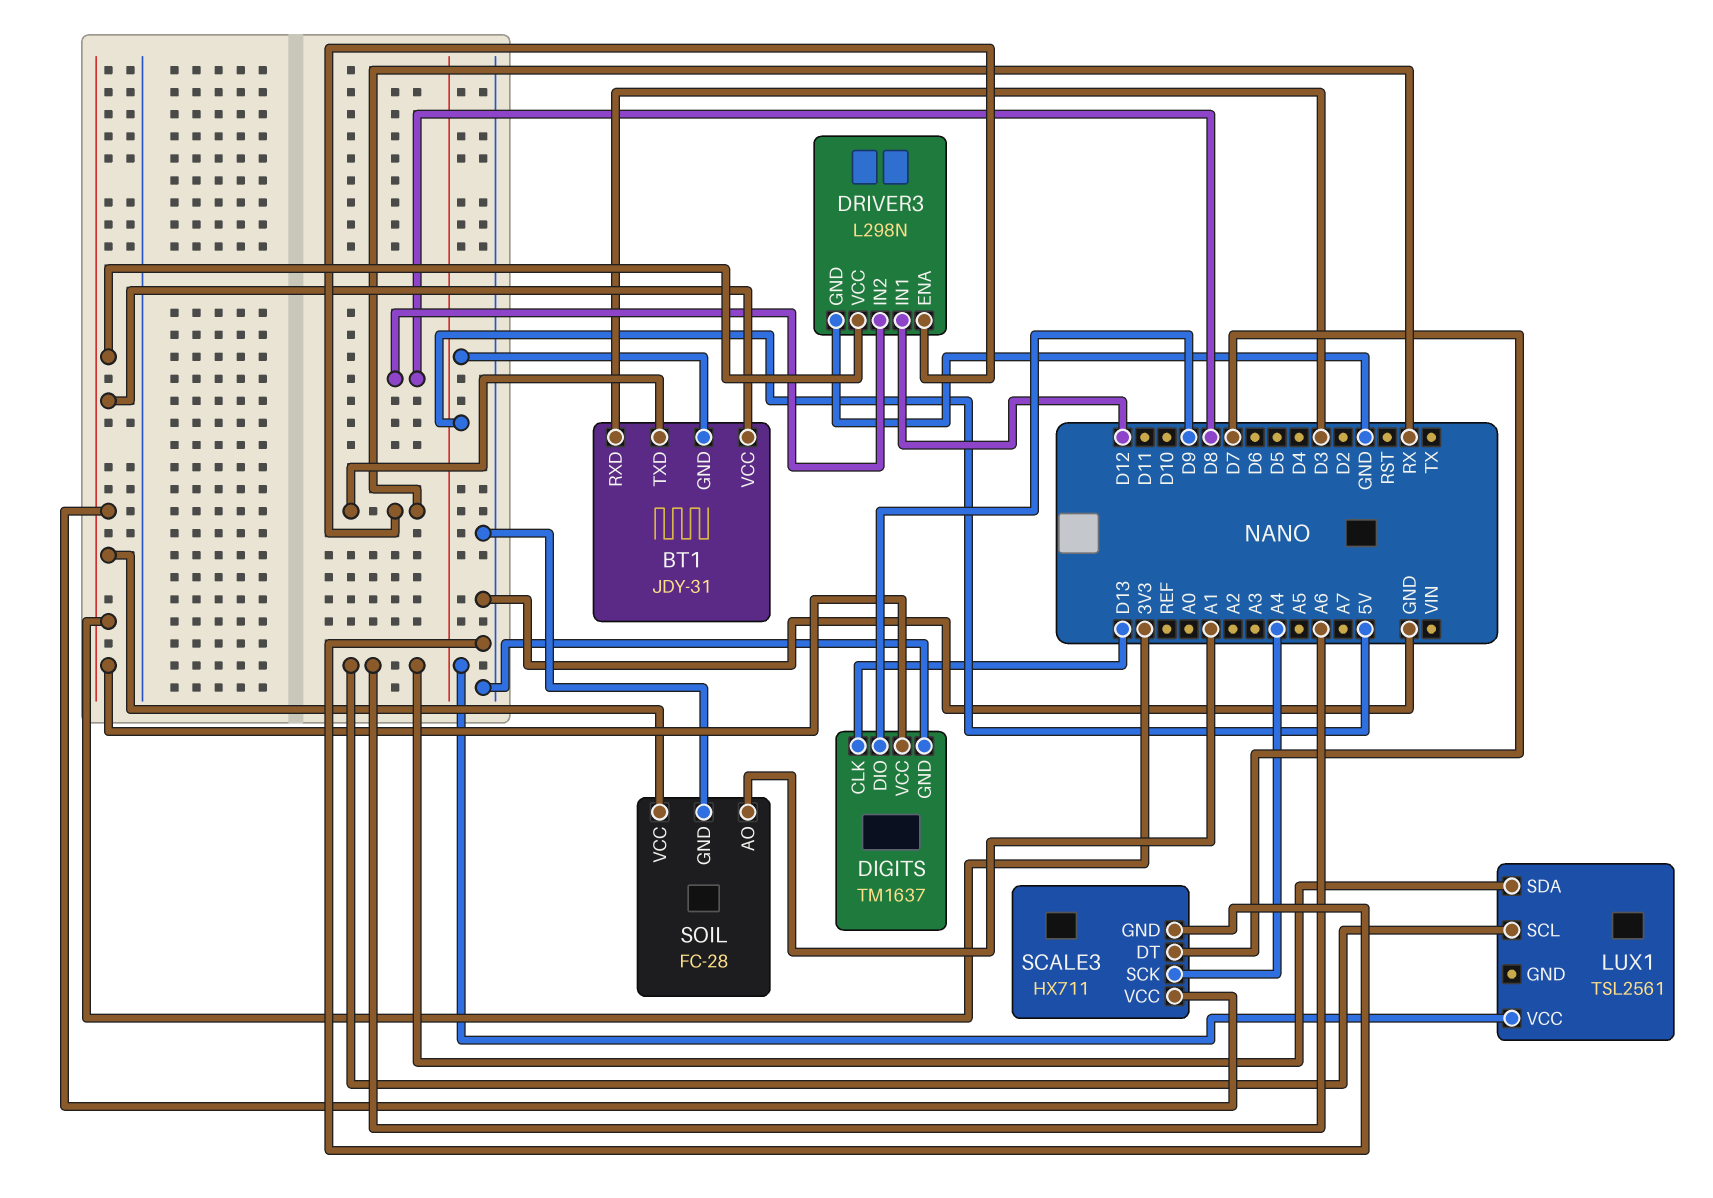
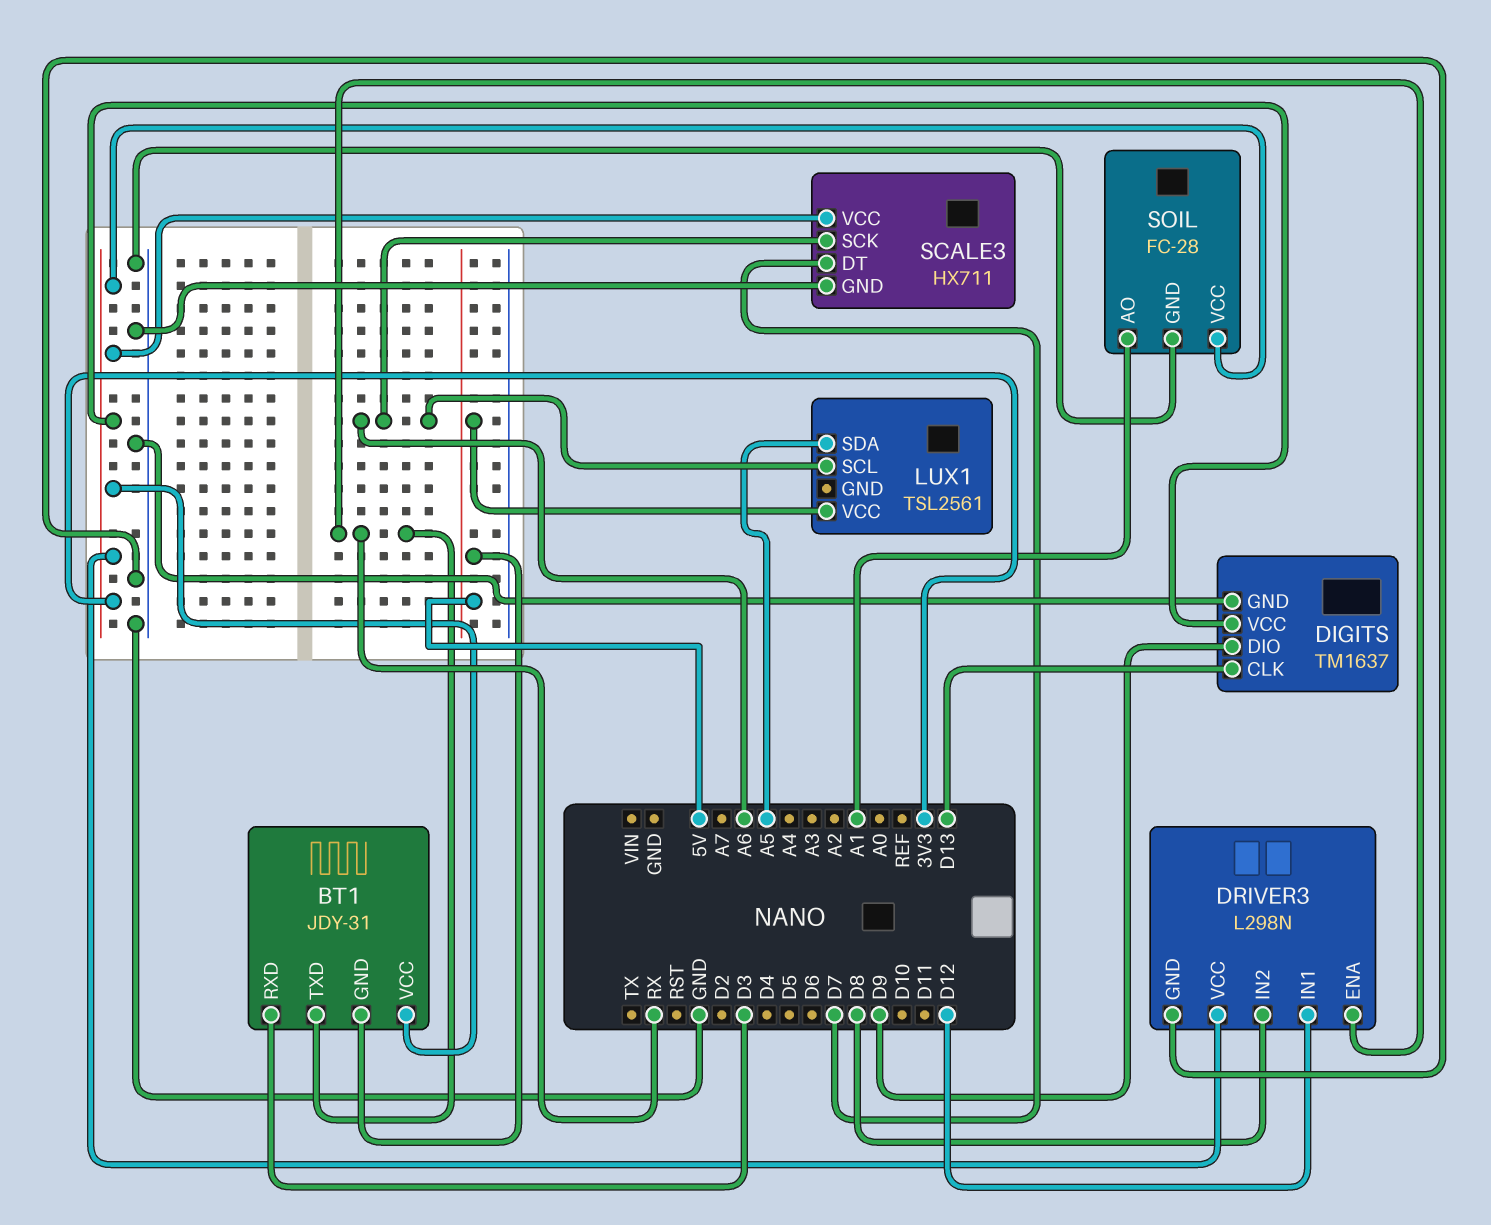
LUX1 pin SDA: A6 -> A5
SCALE3 pin SCK: A4 -> A6

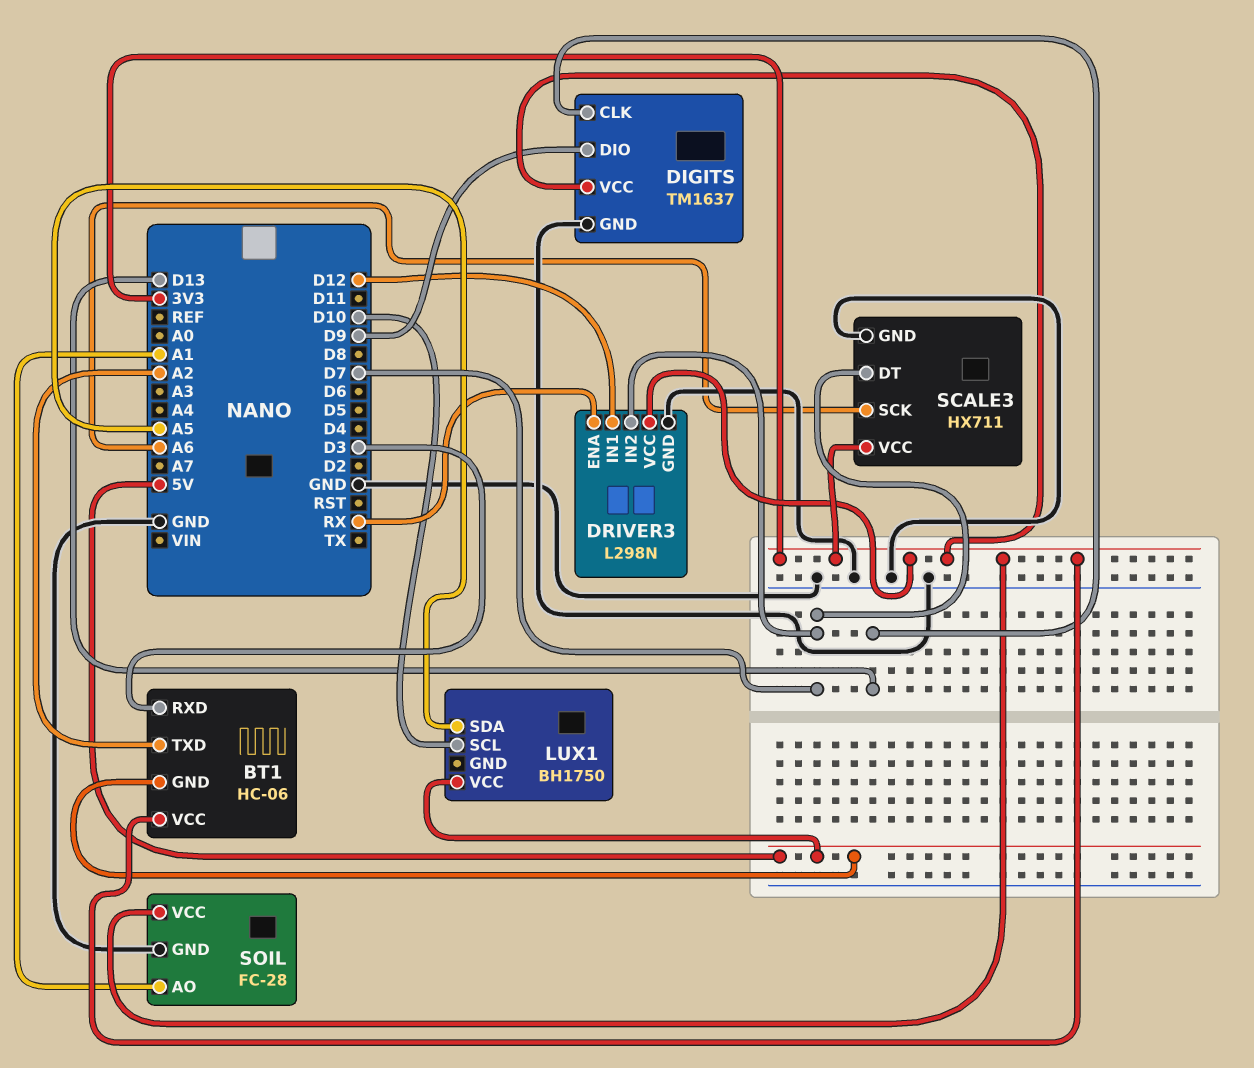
BT1: JDY-31 -> HC-06
BT1 pin TXD: RX -> A2
DRIVER3 pin IN2: D8 -> D7
LUX1: TSL2561 -> BH1750
LUX1 pin SCL: A6 -> D10

